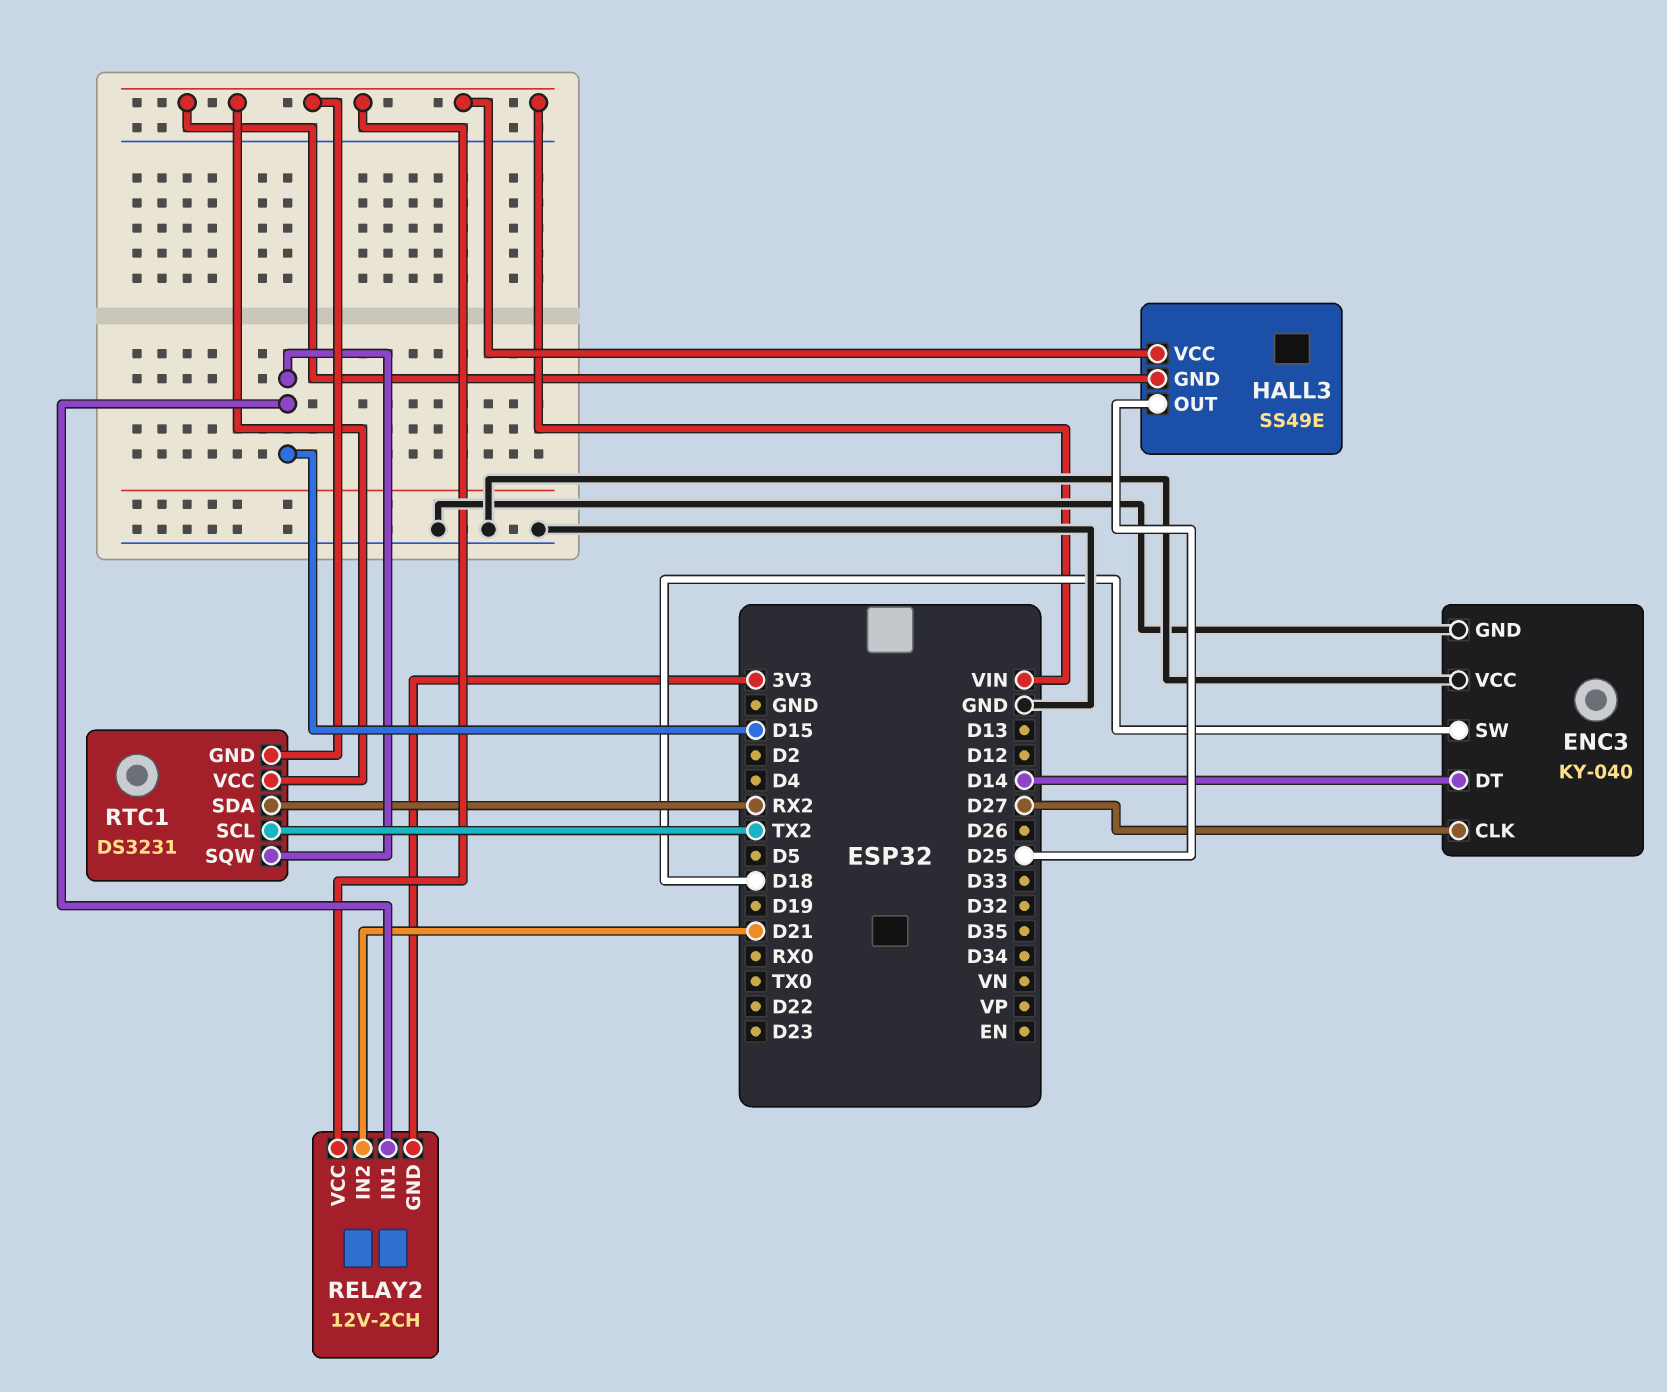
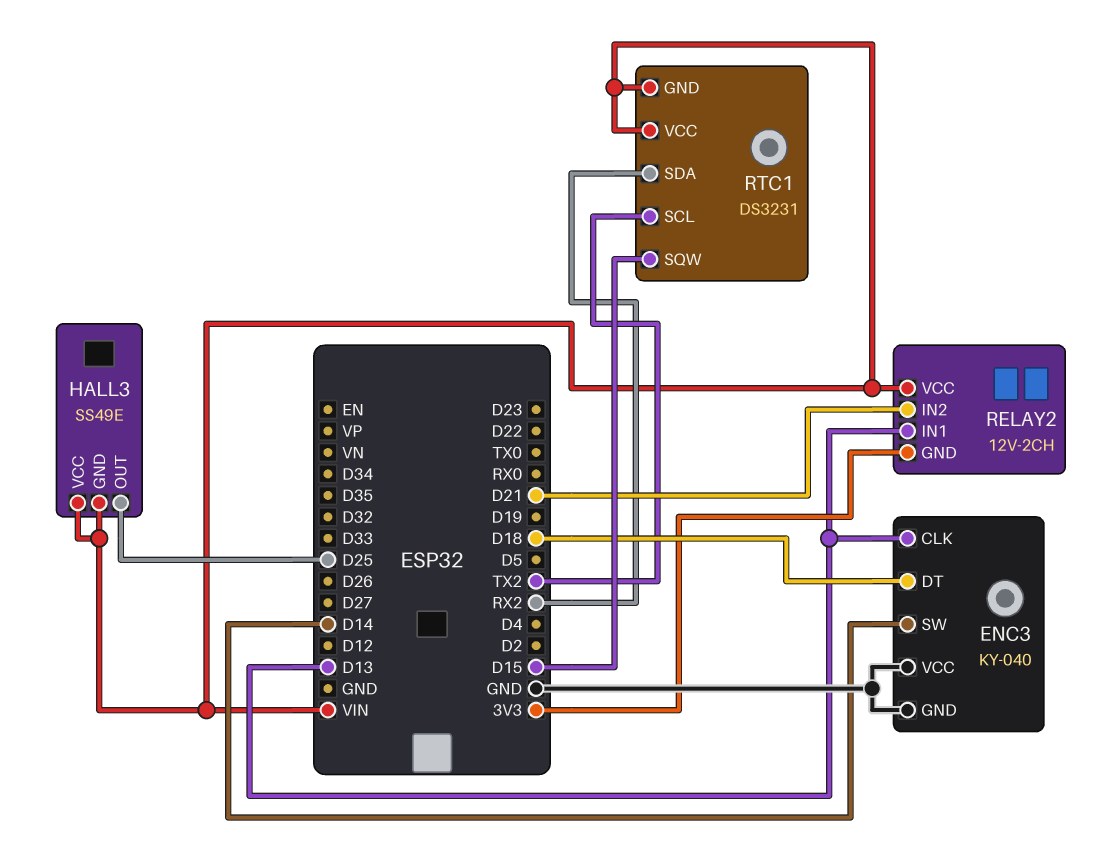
ENC3 pin CLK: D27 -> D13
ENC3 pin DT: D14 -> D18
ENC3 pin SW: D18 -> D14
RELAY2 pin IN1: D15 -> D13

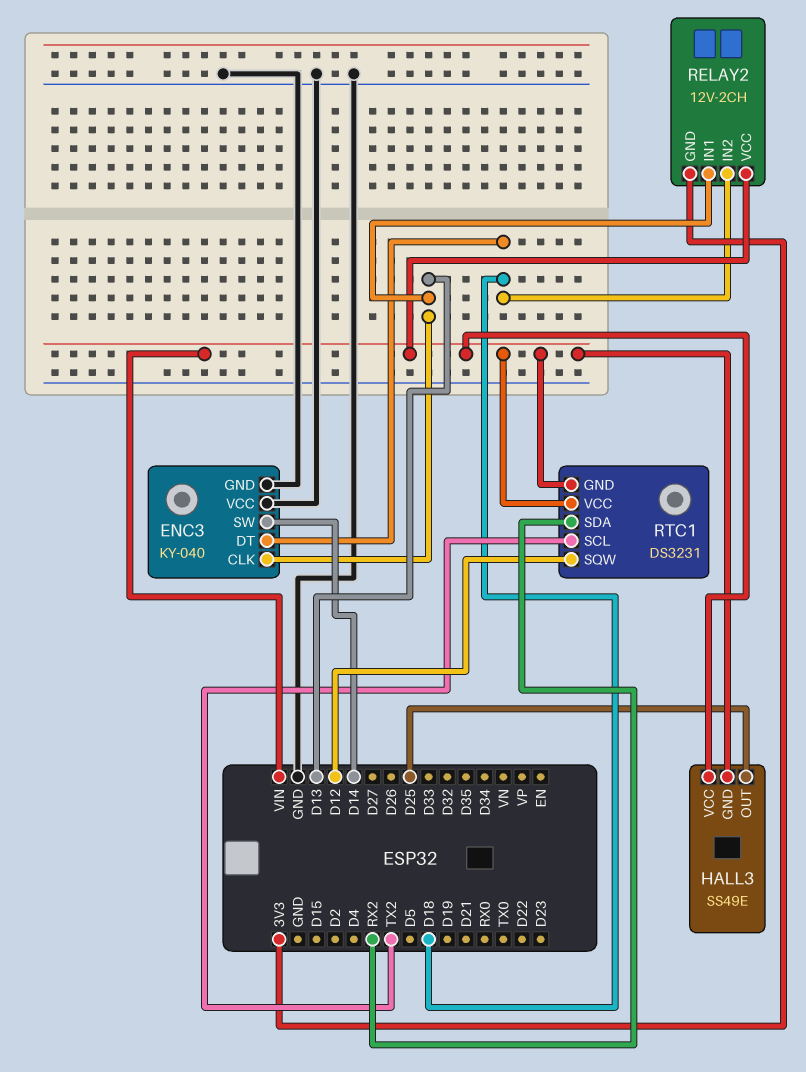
RELAY2 pin IN2: D21 -> D18
RTC1 pin SQW: D15 -> D12

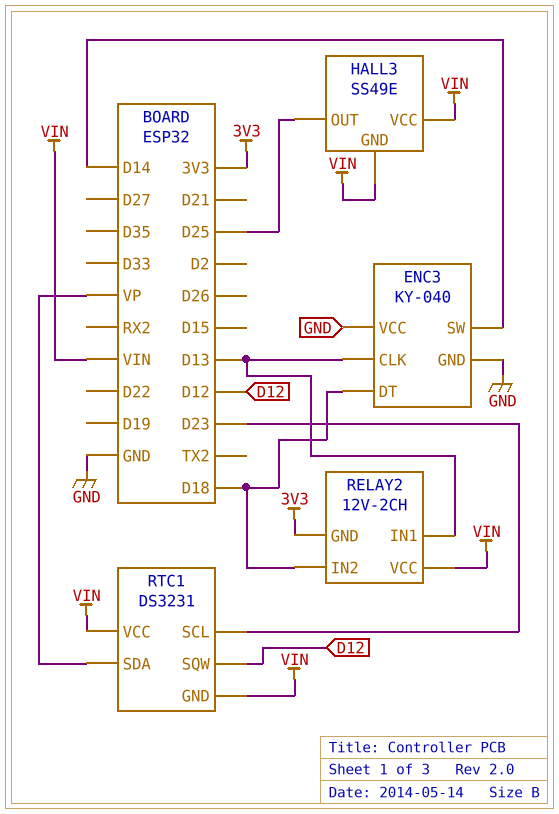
RTC1 pin SCL: TX2 -> D23
RTC1 pin SDA: RX2 -> VP

